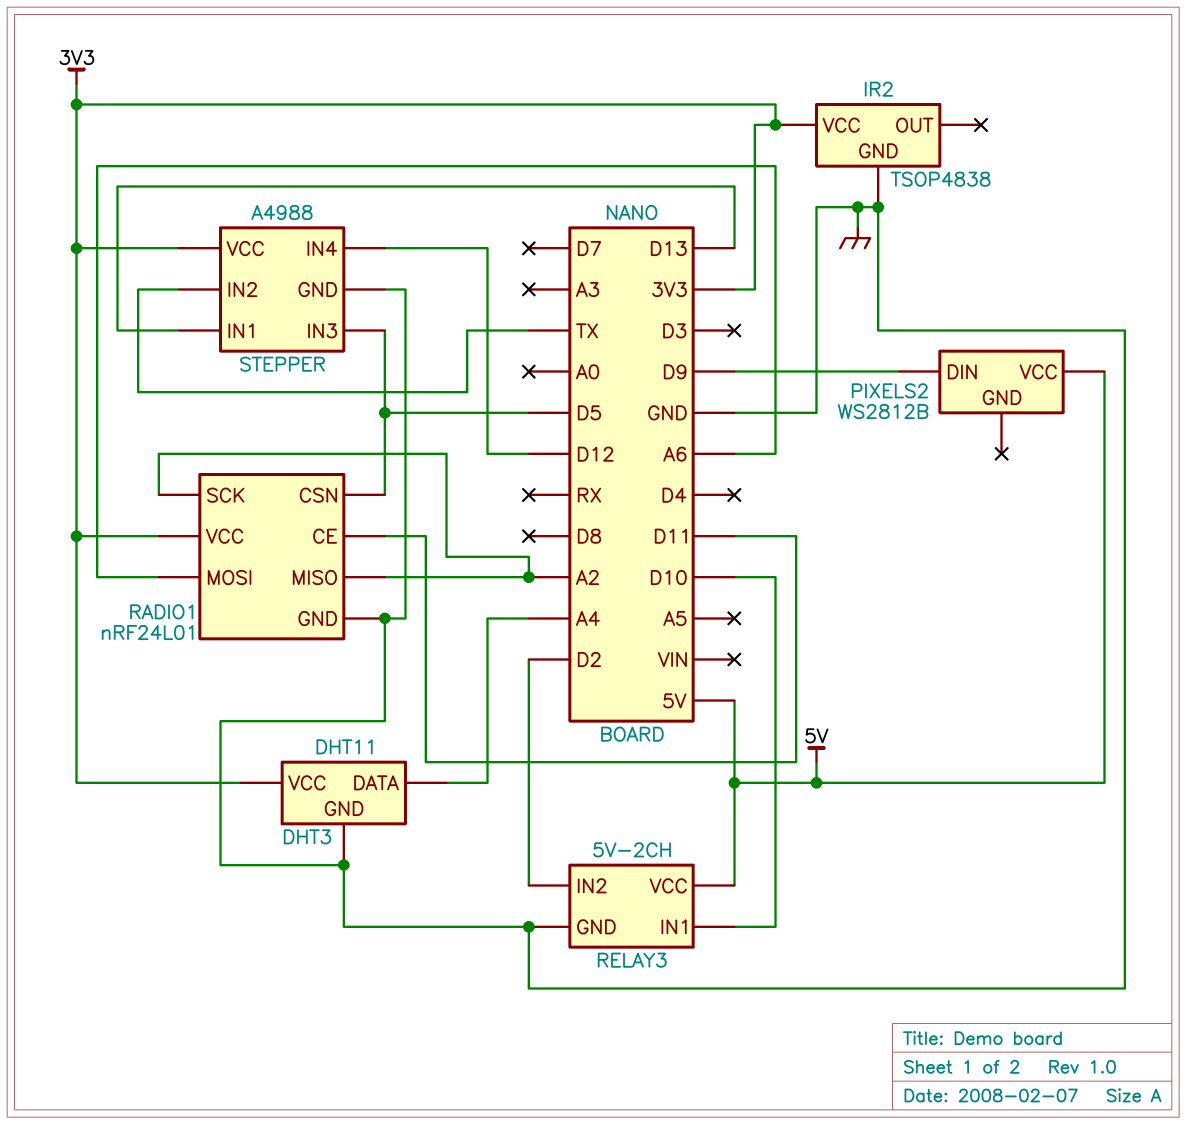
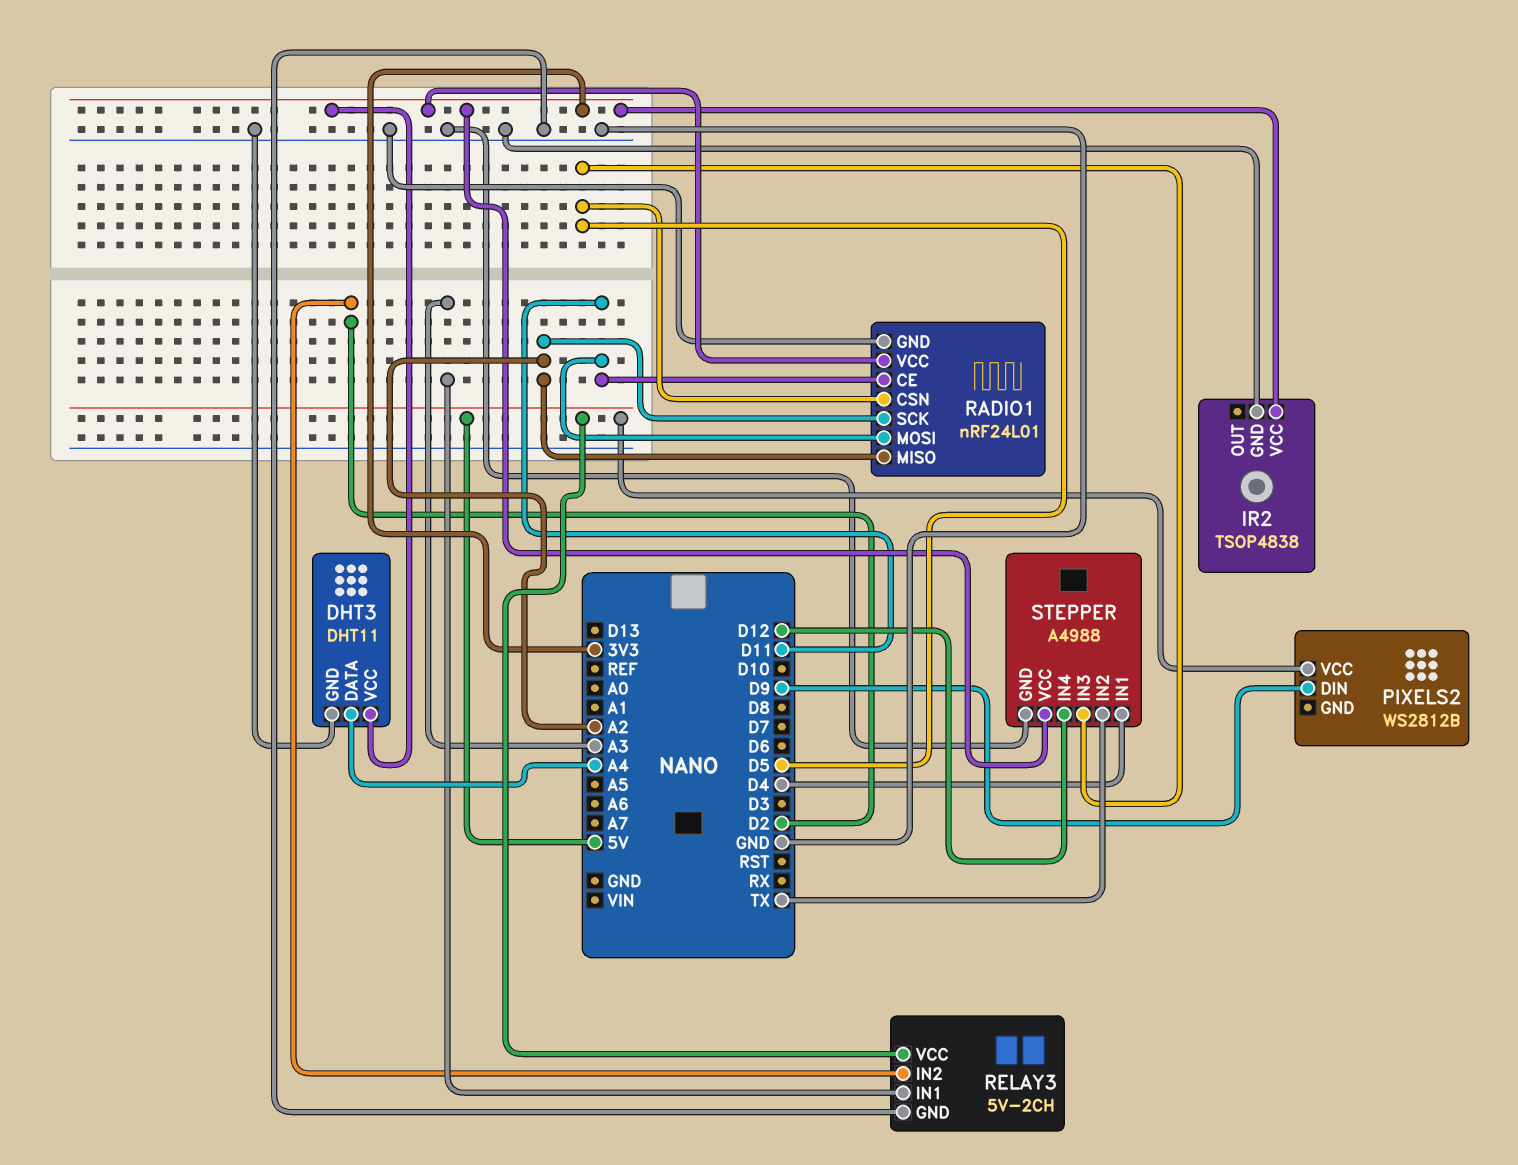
RADIO1 pin MOSI: A6 -> D11
RELAY3 pin IN1: D10 -> A3
STEPPER pin IN1: D13 -> D4

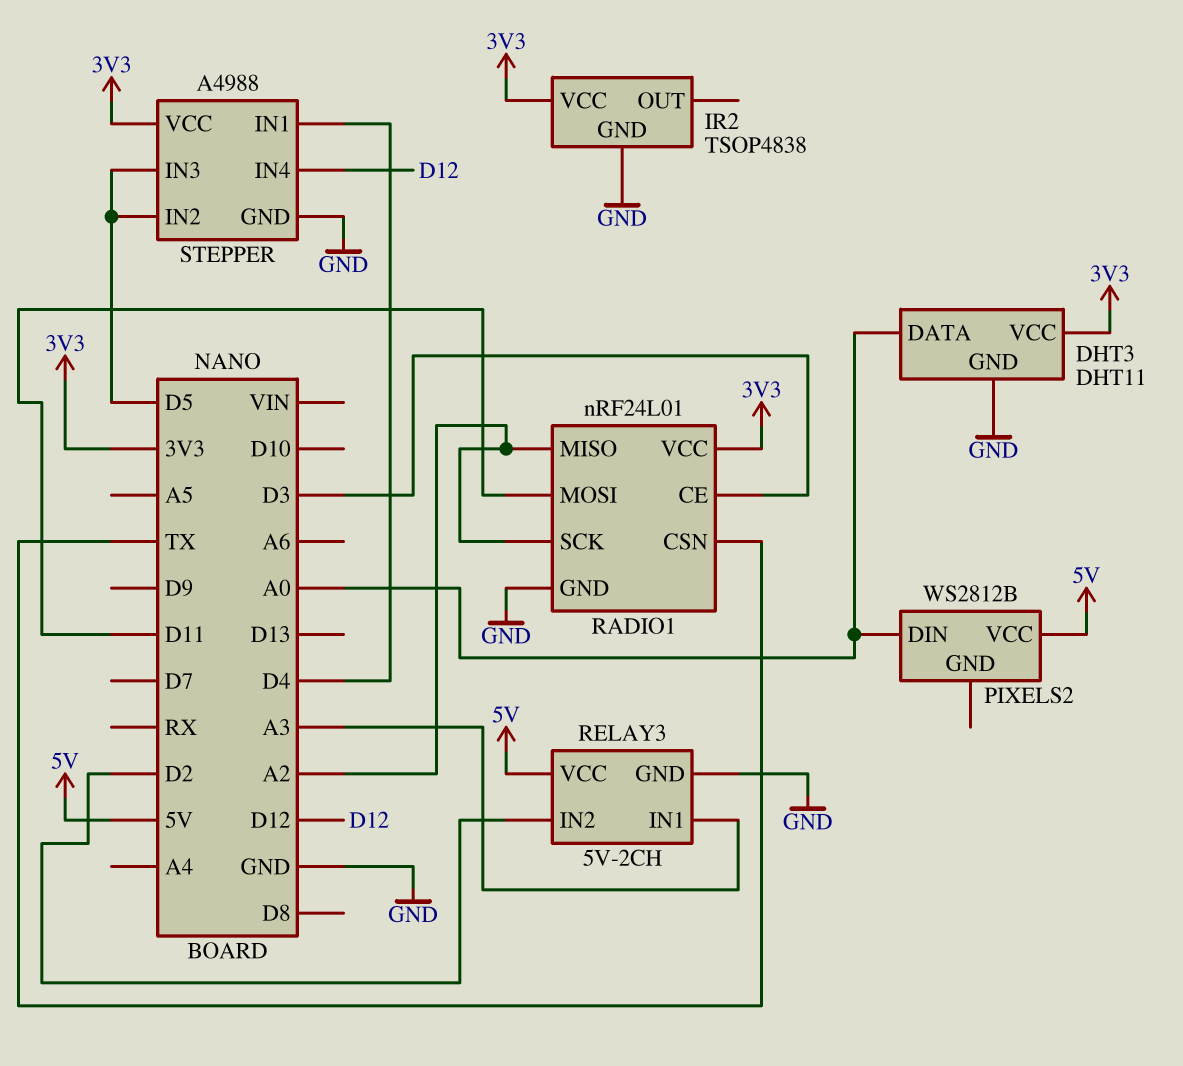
DHT3 pin DATA: A4 -> A0
PIXELS2 pin DIN: D9 -> A0
RADIO1 pin CE: D11 -> D3
RADIO1 pin CSN: D5 -> TX
STEPPER pin IN2: TX -> D5

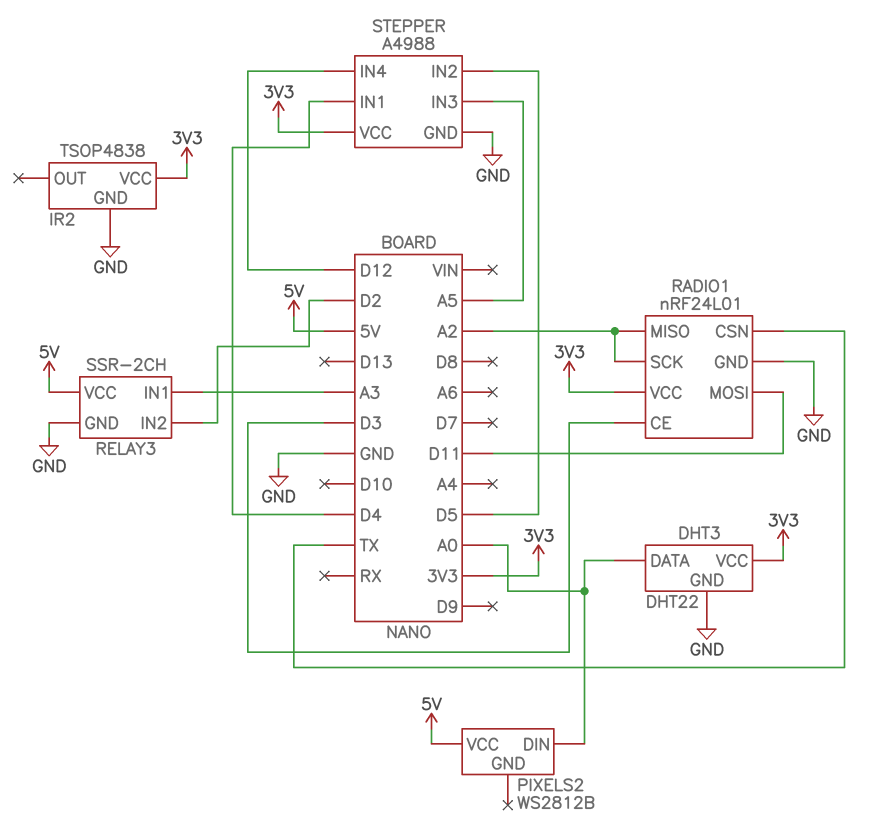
DHT3: DHT11 -> DHT22
RELAY3: 5V-2CH -> SSR-2CH
STEPPER pin IN3: D5 -> A5

